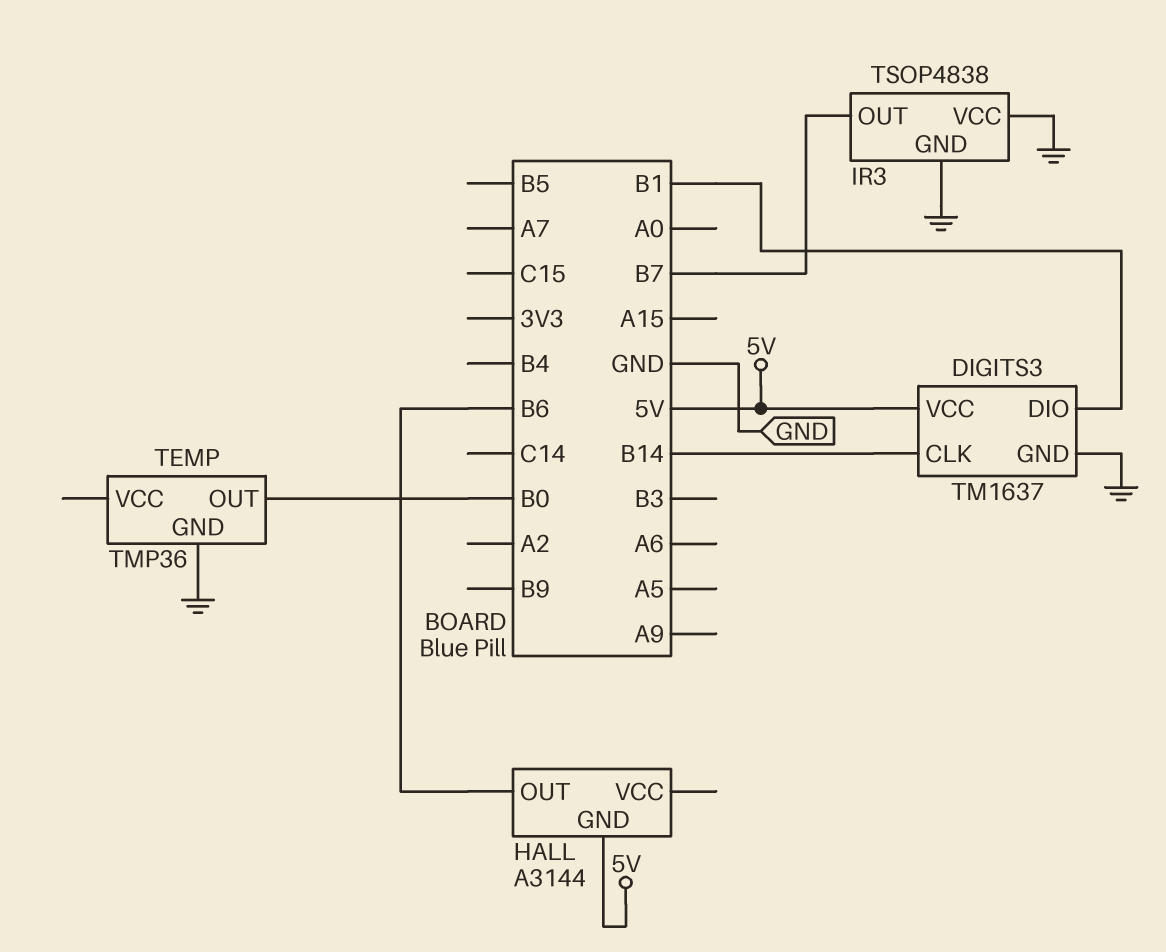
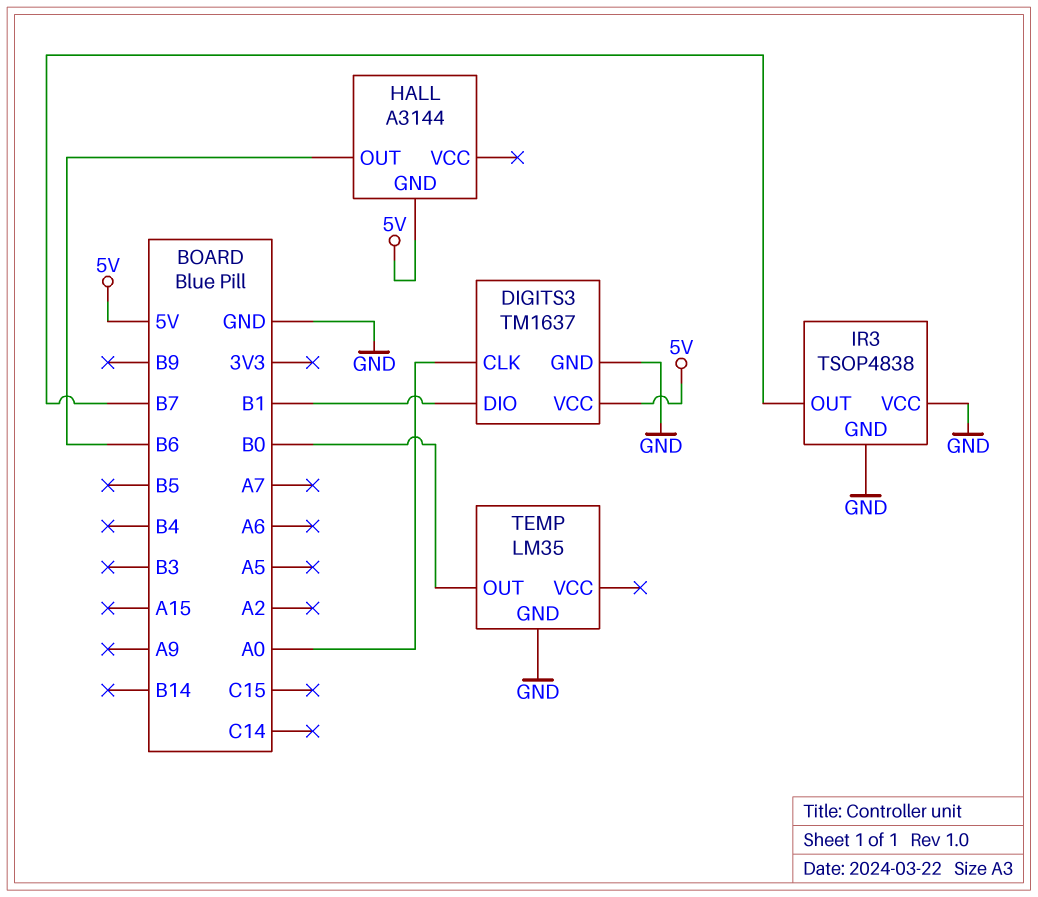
DIGITS3 pin CLK: B14 -> A0
TEMP: TMP36 -> LM35

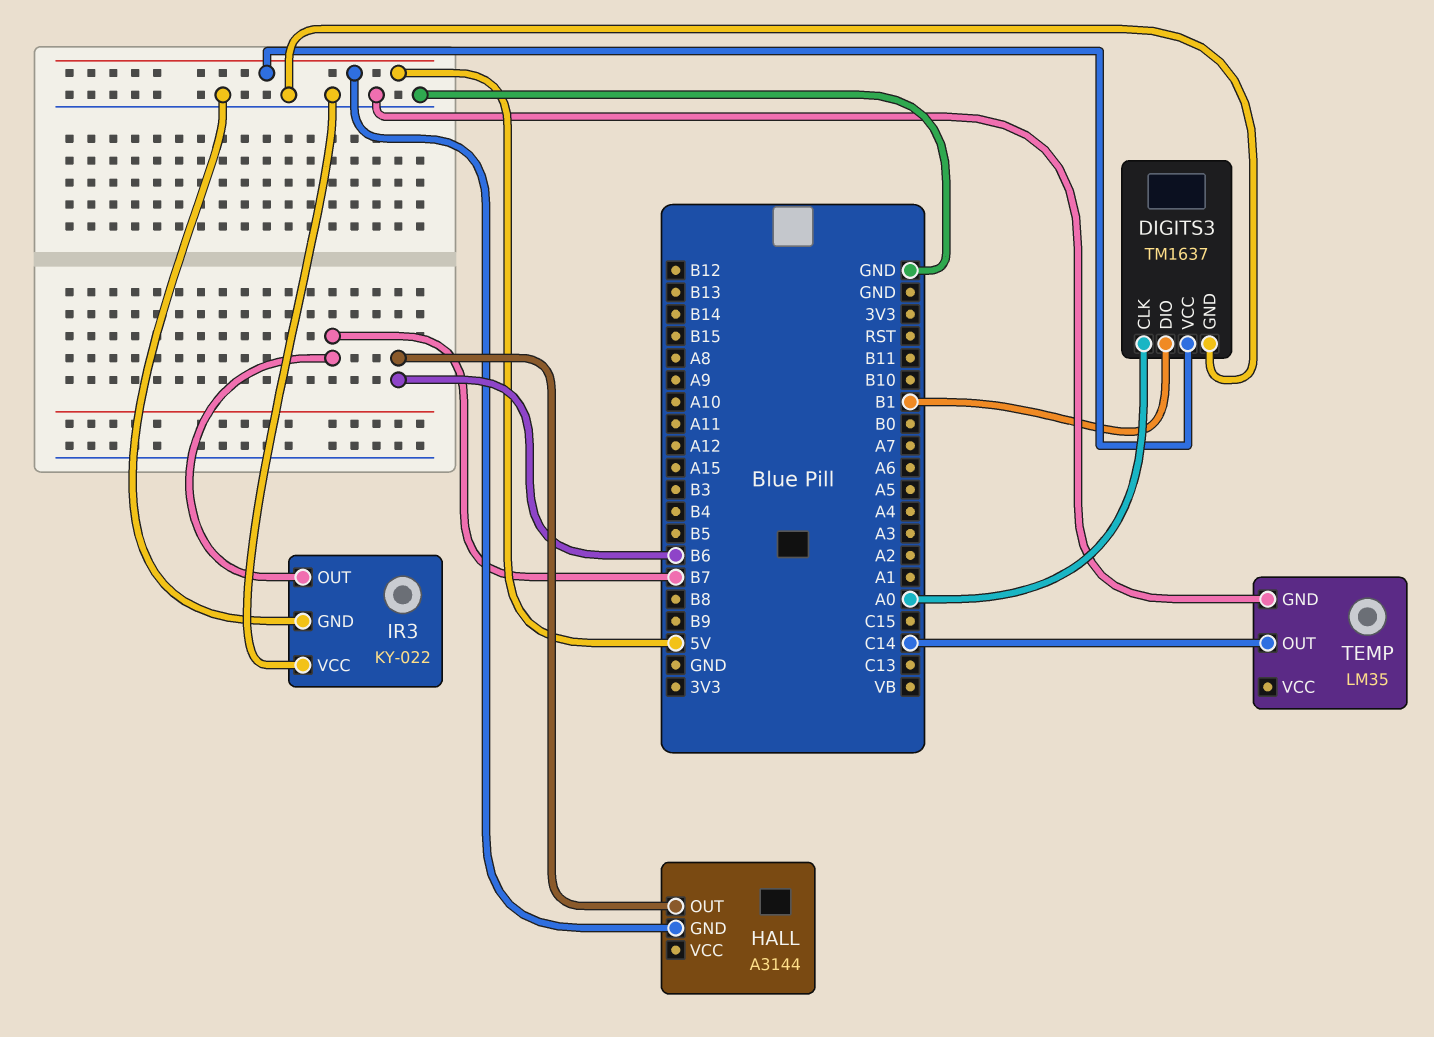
IR3: TSOP4838 -> KY-022
TEMP pin OUT: B0 -> C14

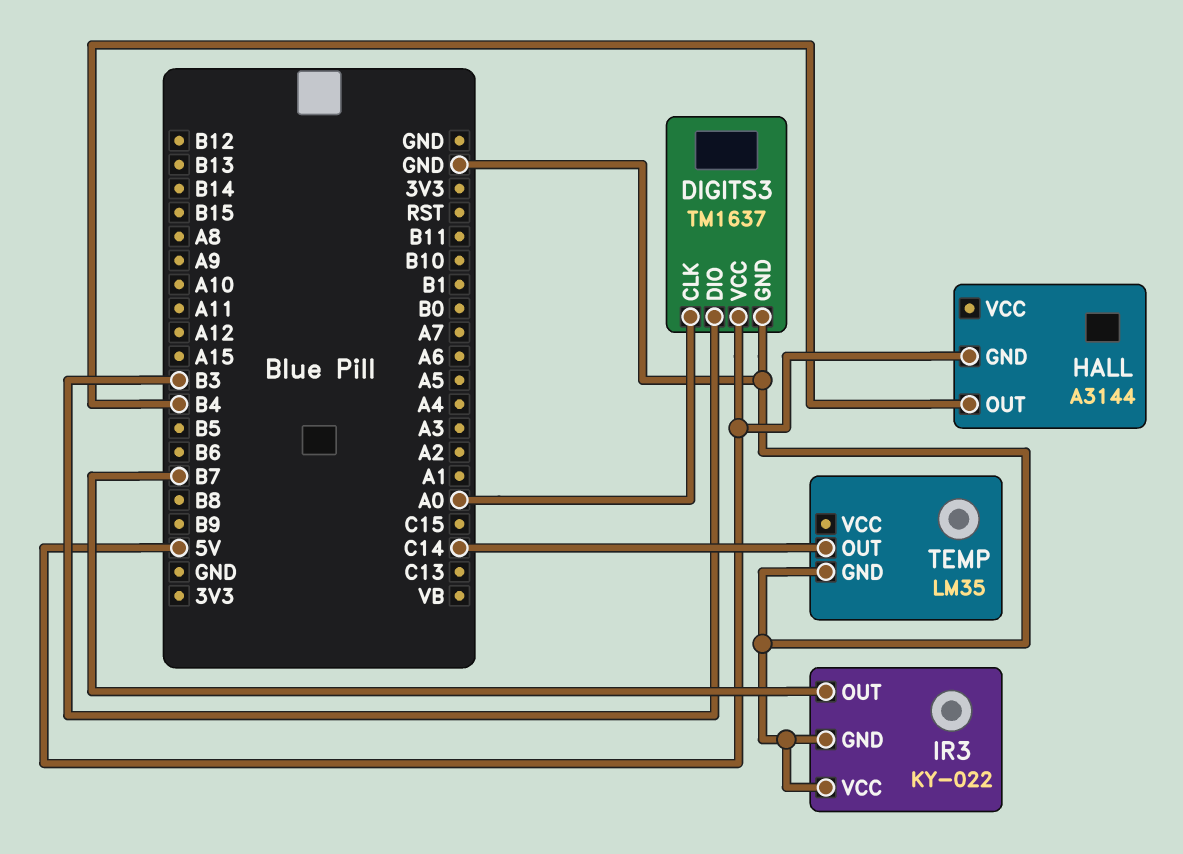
DIGITS3 pin DIO: B1 -> B3
HALL pin OUT: B6 -> B4

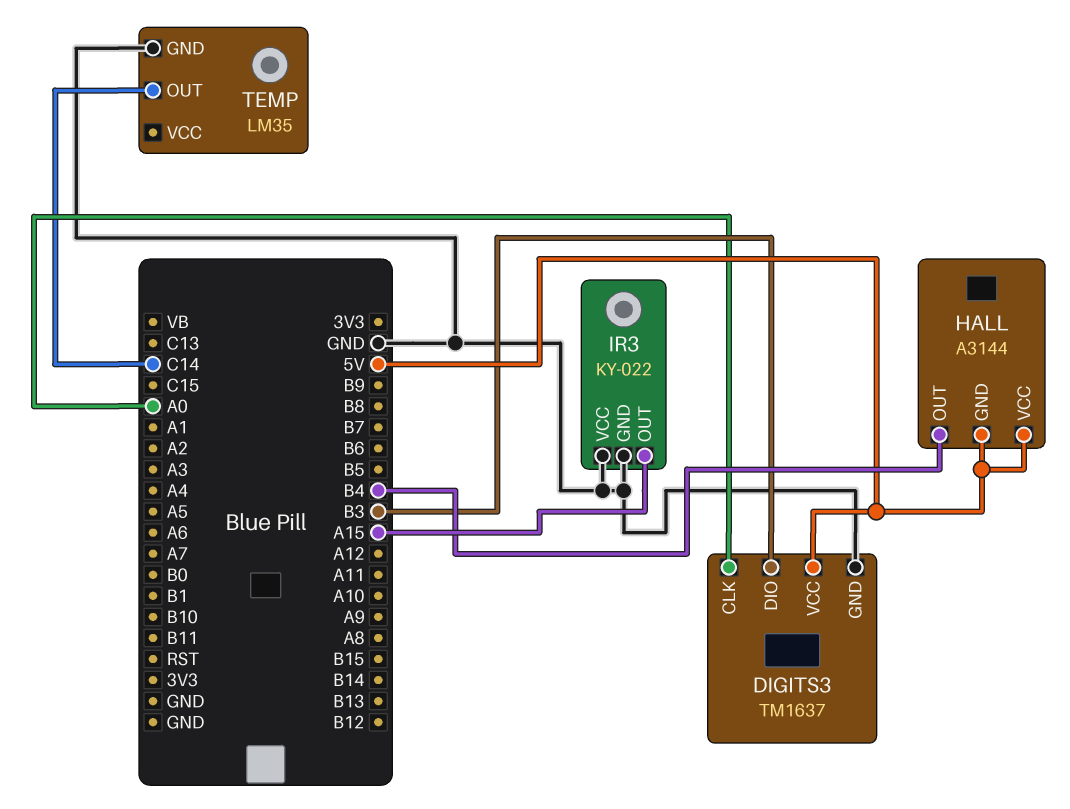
HALL pin VCC: none -> 5V
IR3 pin OUT: B7 -> A15

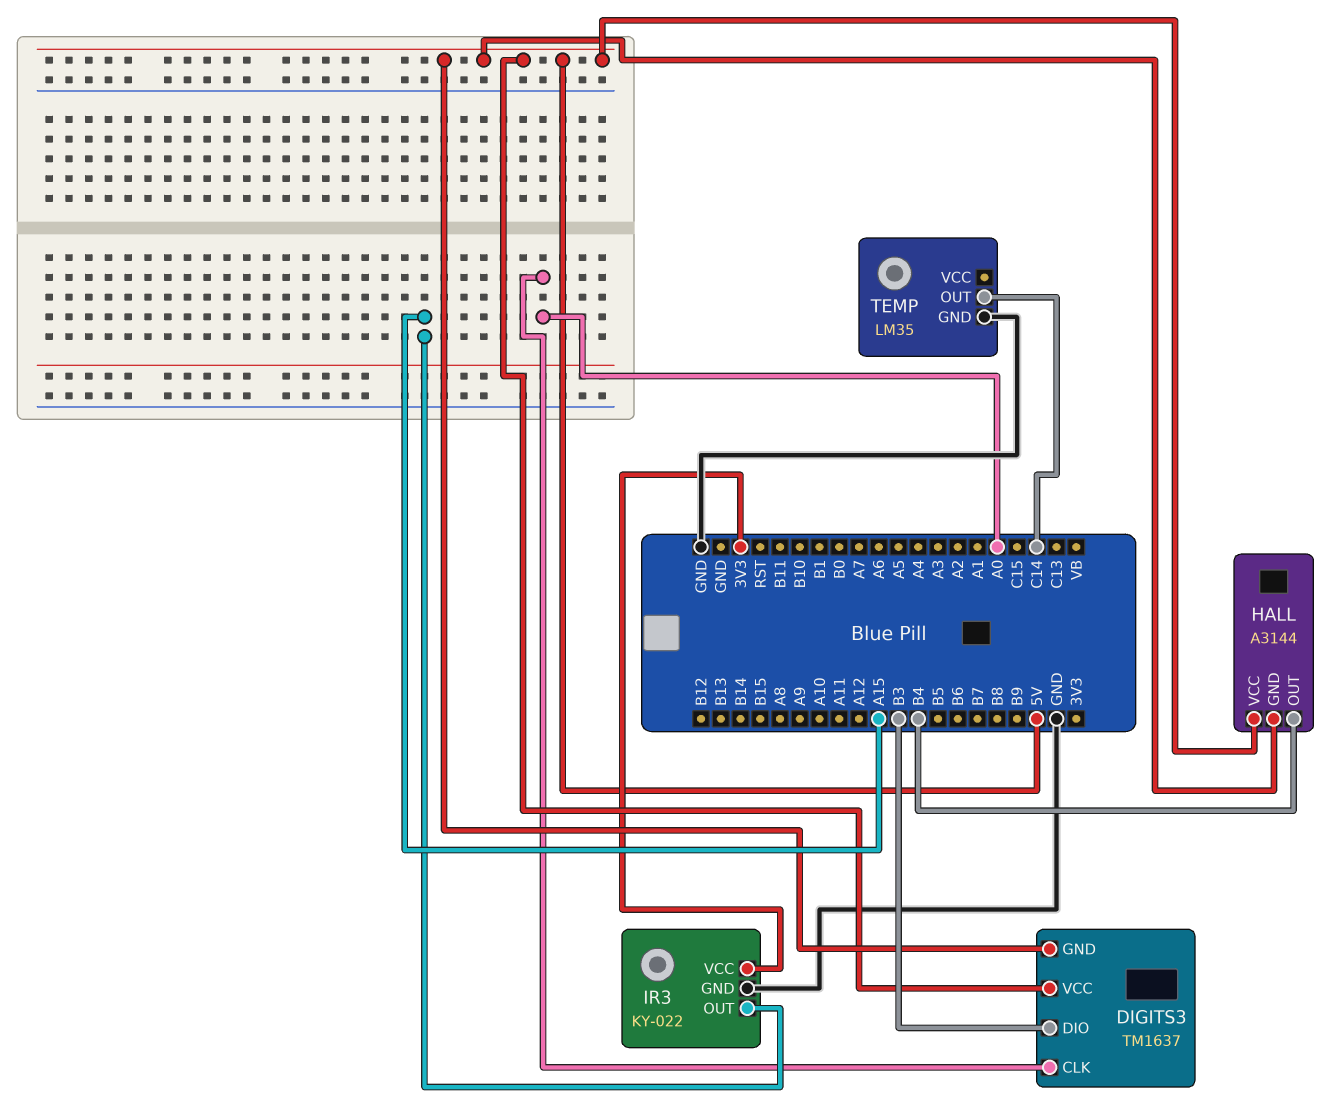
DIGITS3 pin GND: GND -> 5V
IR3 pin VCC: GND -> 3V3

